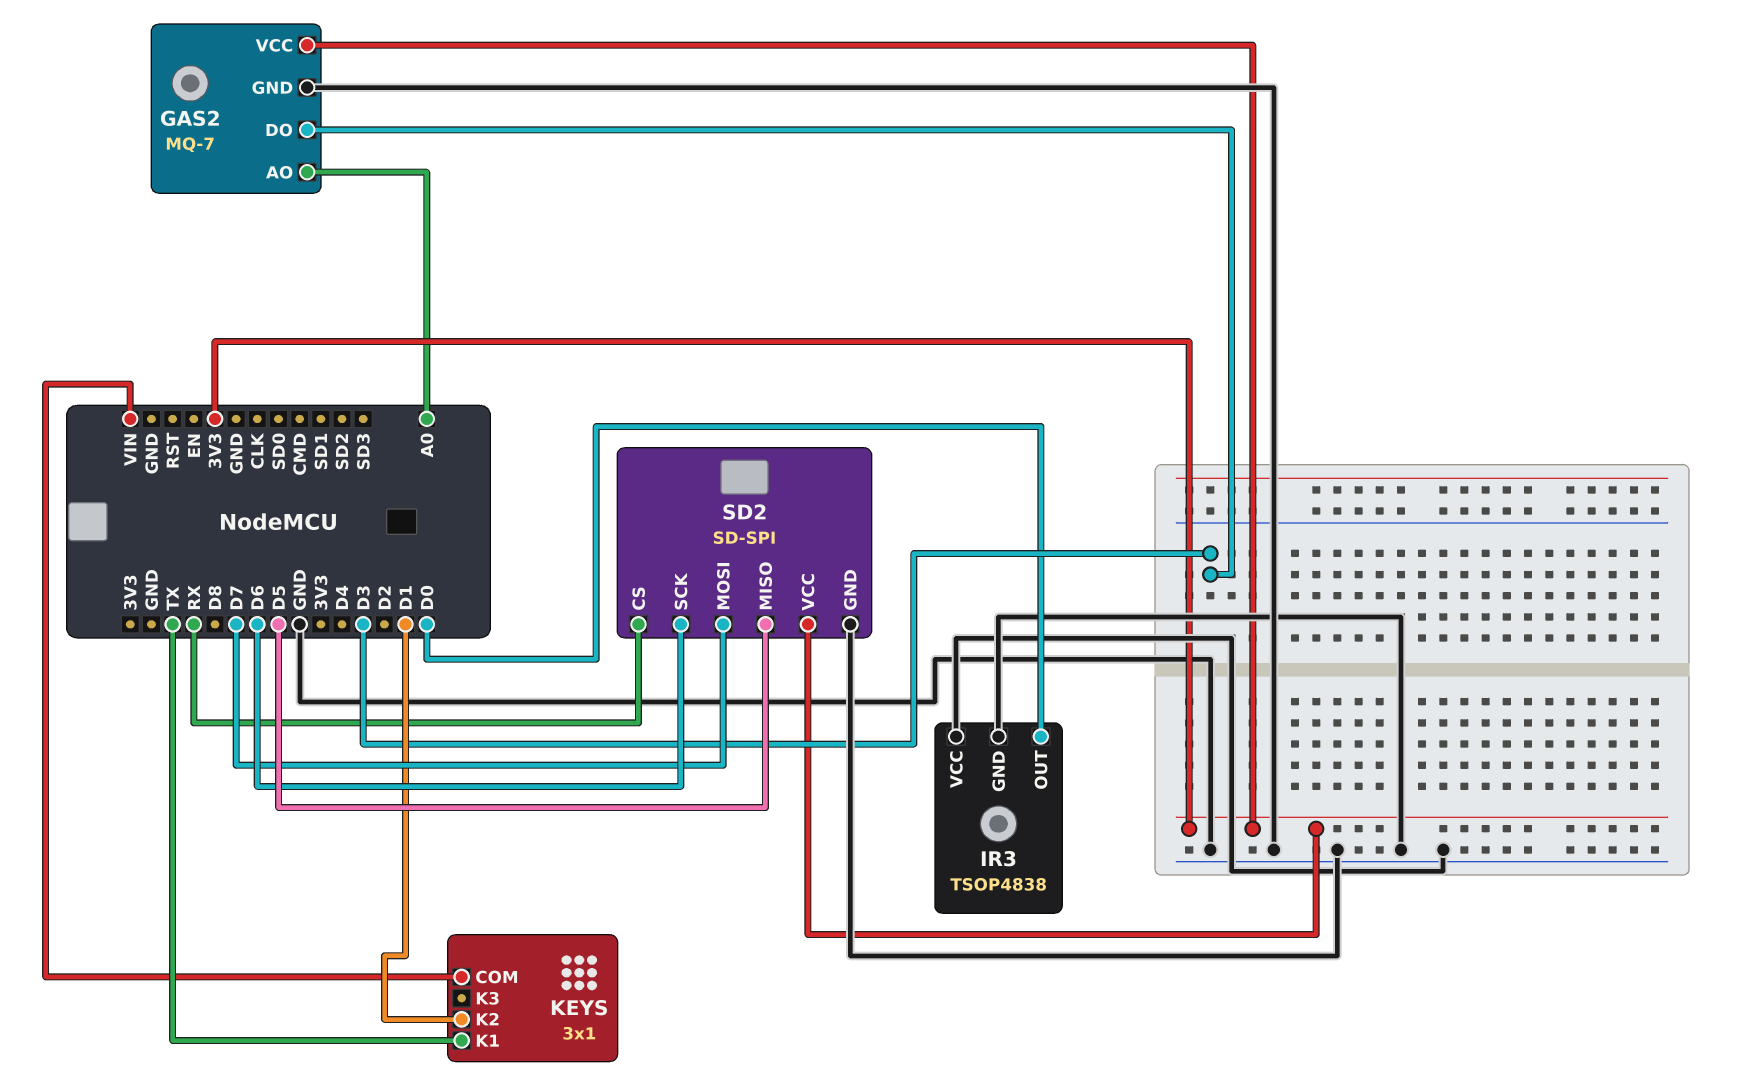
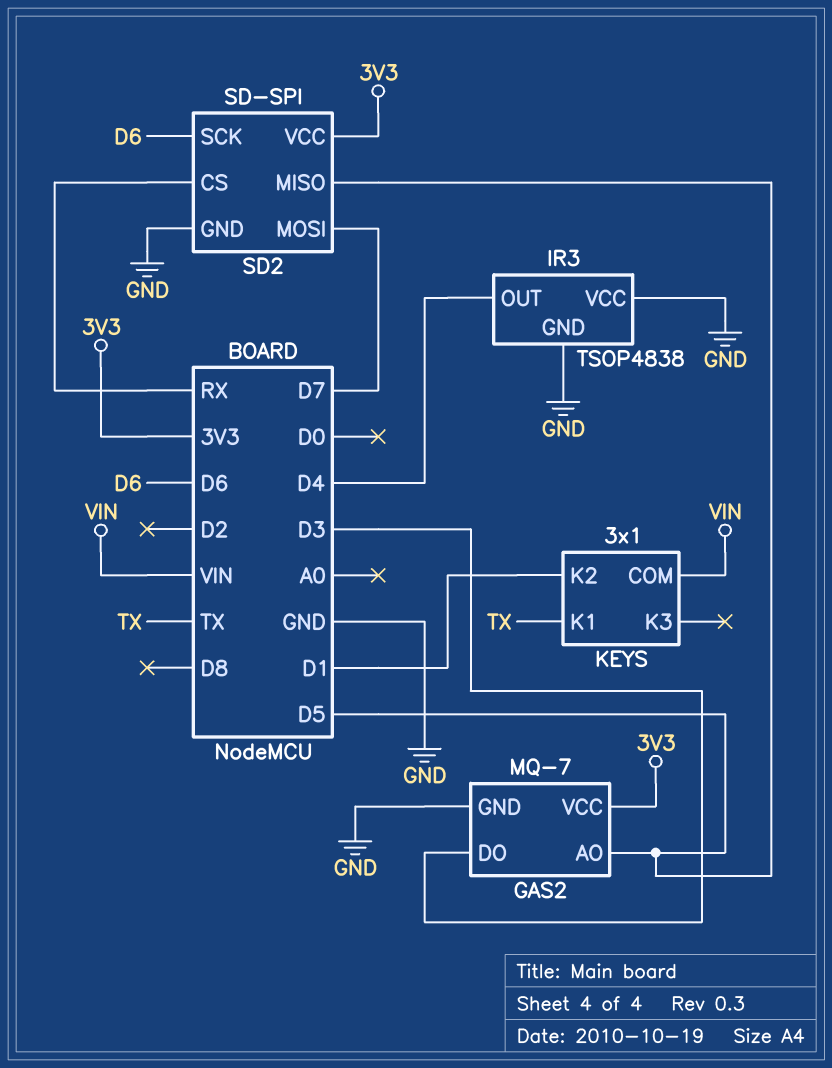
GAS2 pin AO: A0 -> D5
IR3 pin OUT: D0 -> D4

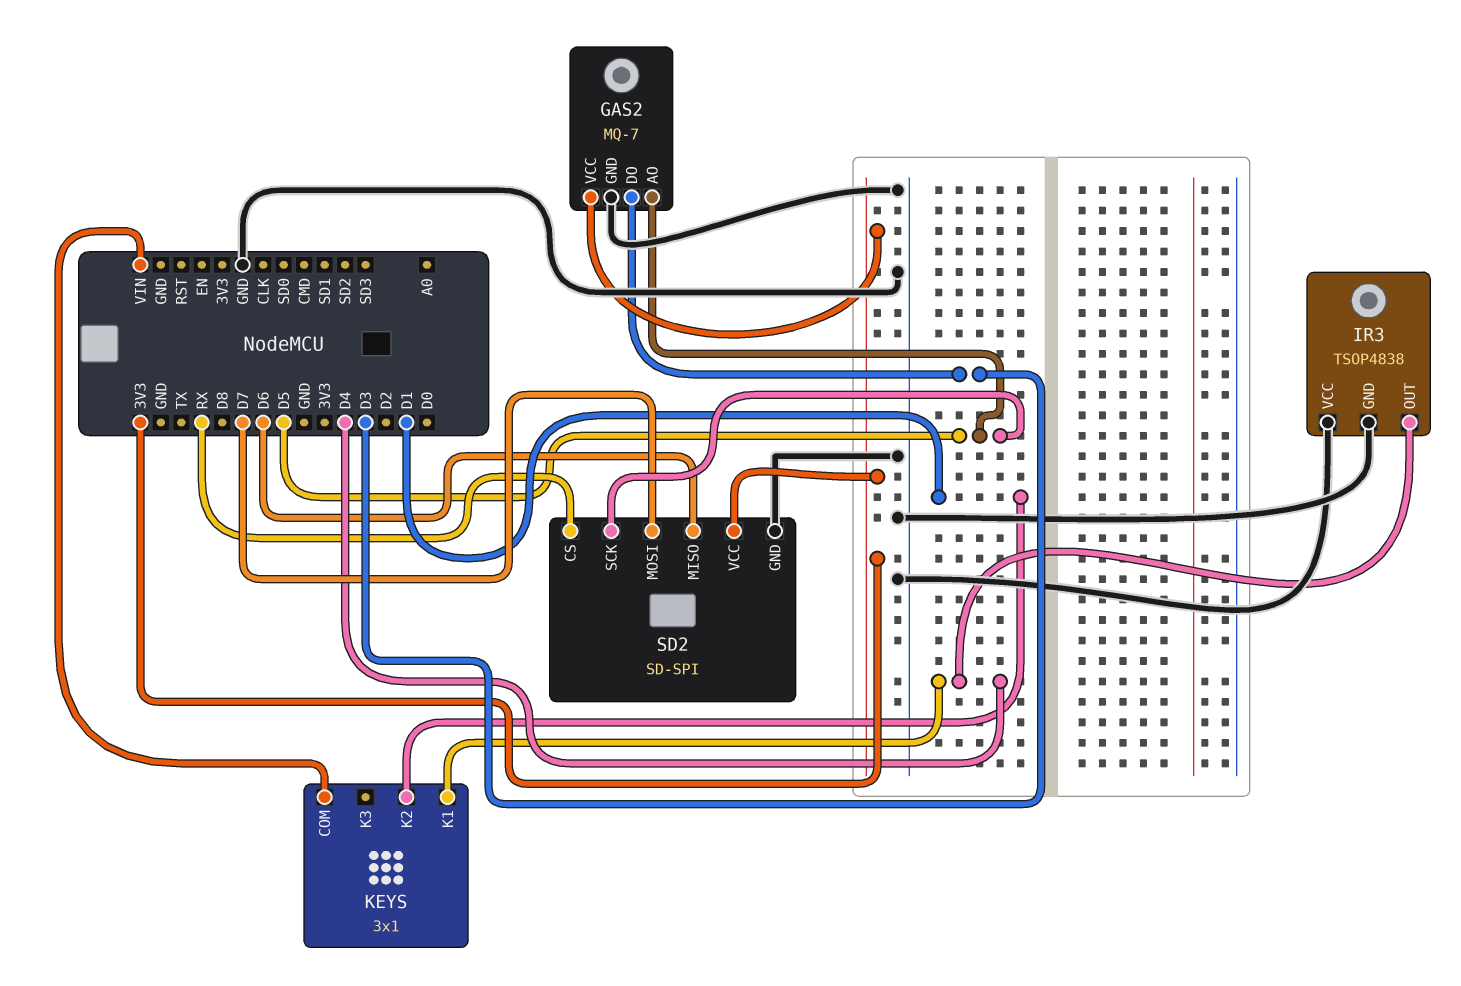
KEYS pin K1: TX -> D4
SD2 pin MISO: D5 -> D6
SD2 pin SCK: D6 -> D5

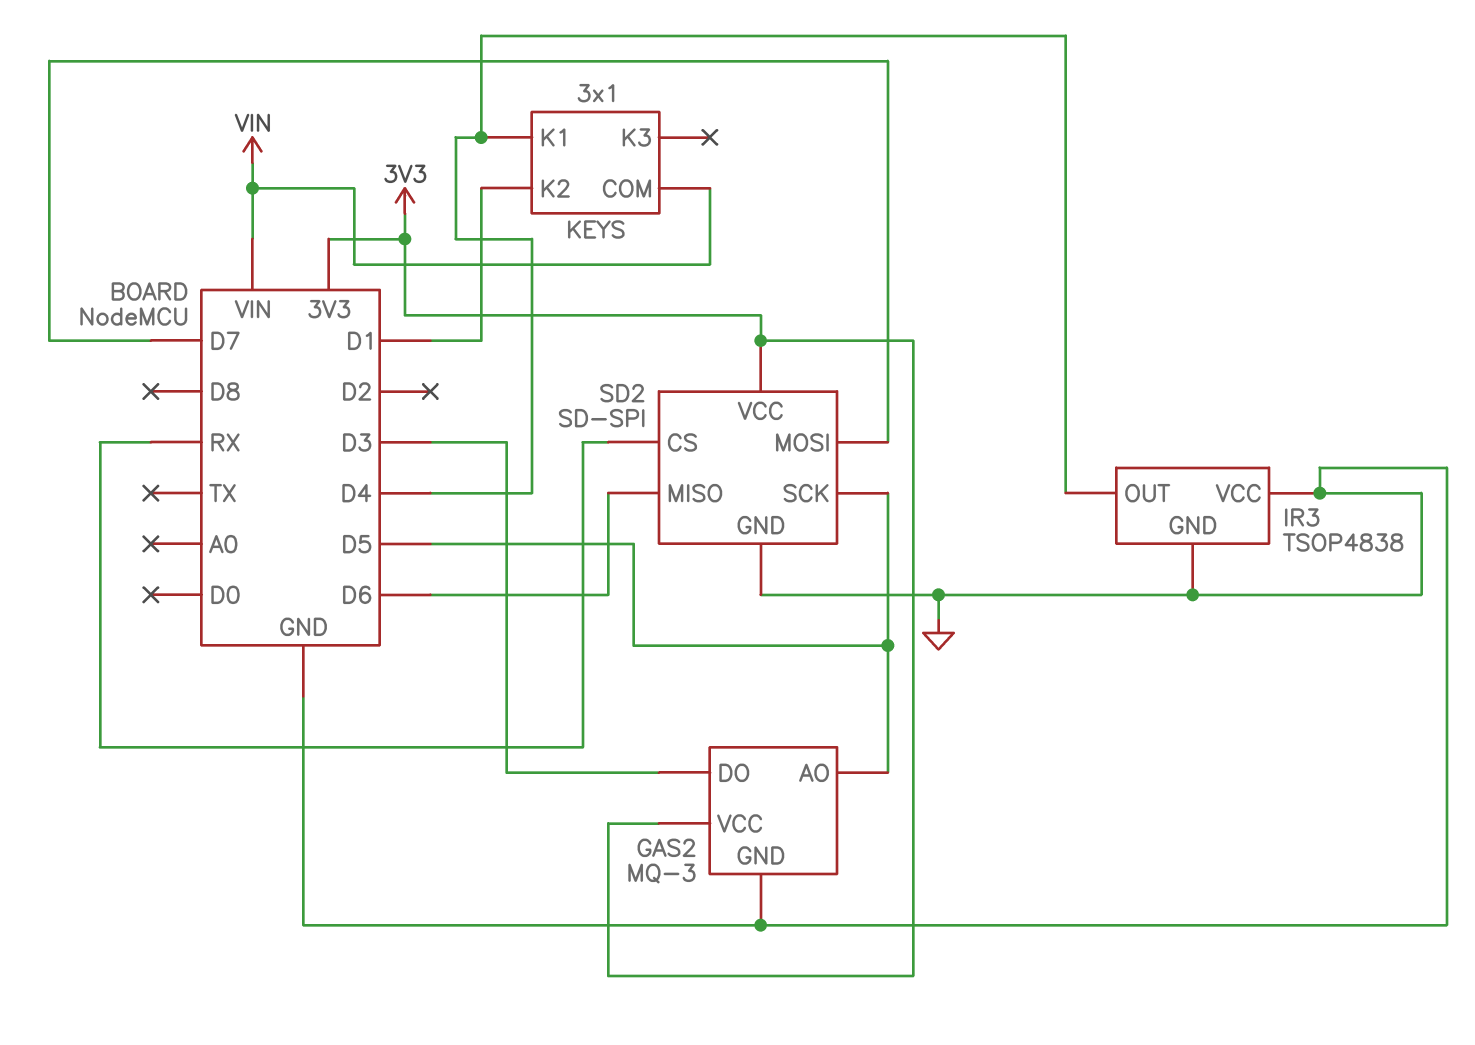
GAS2: MQ-7 -> MQ-3

